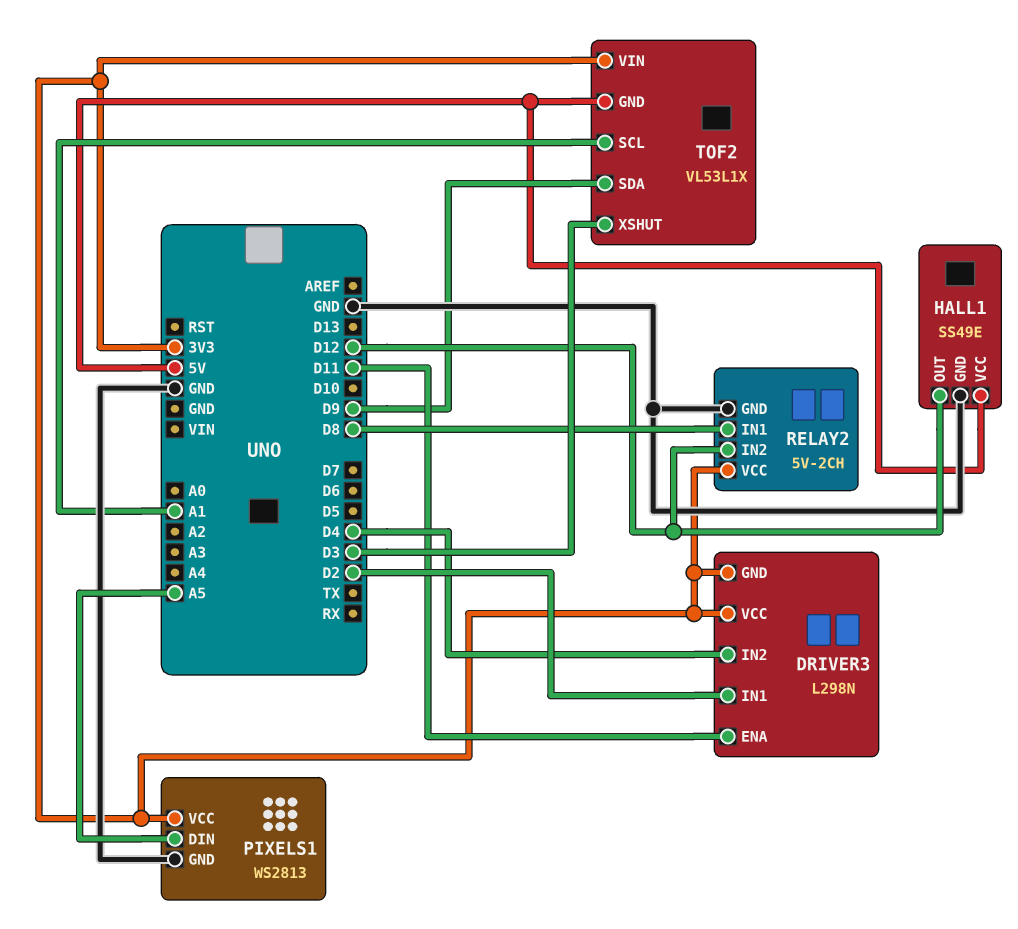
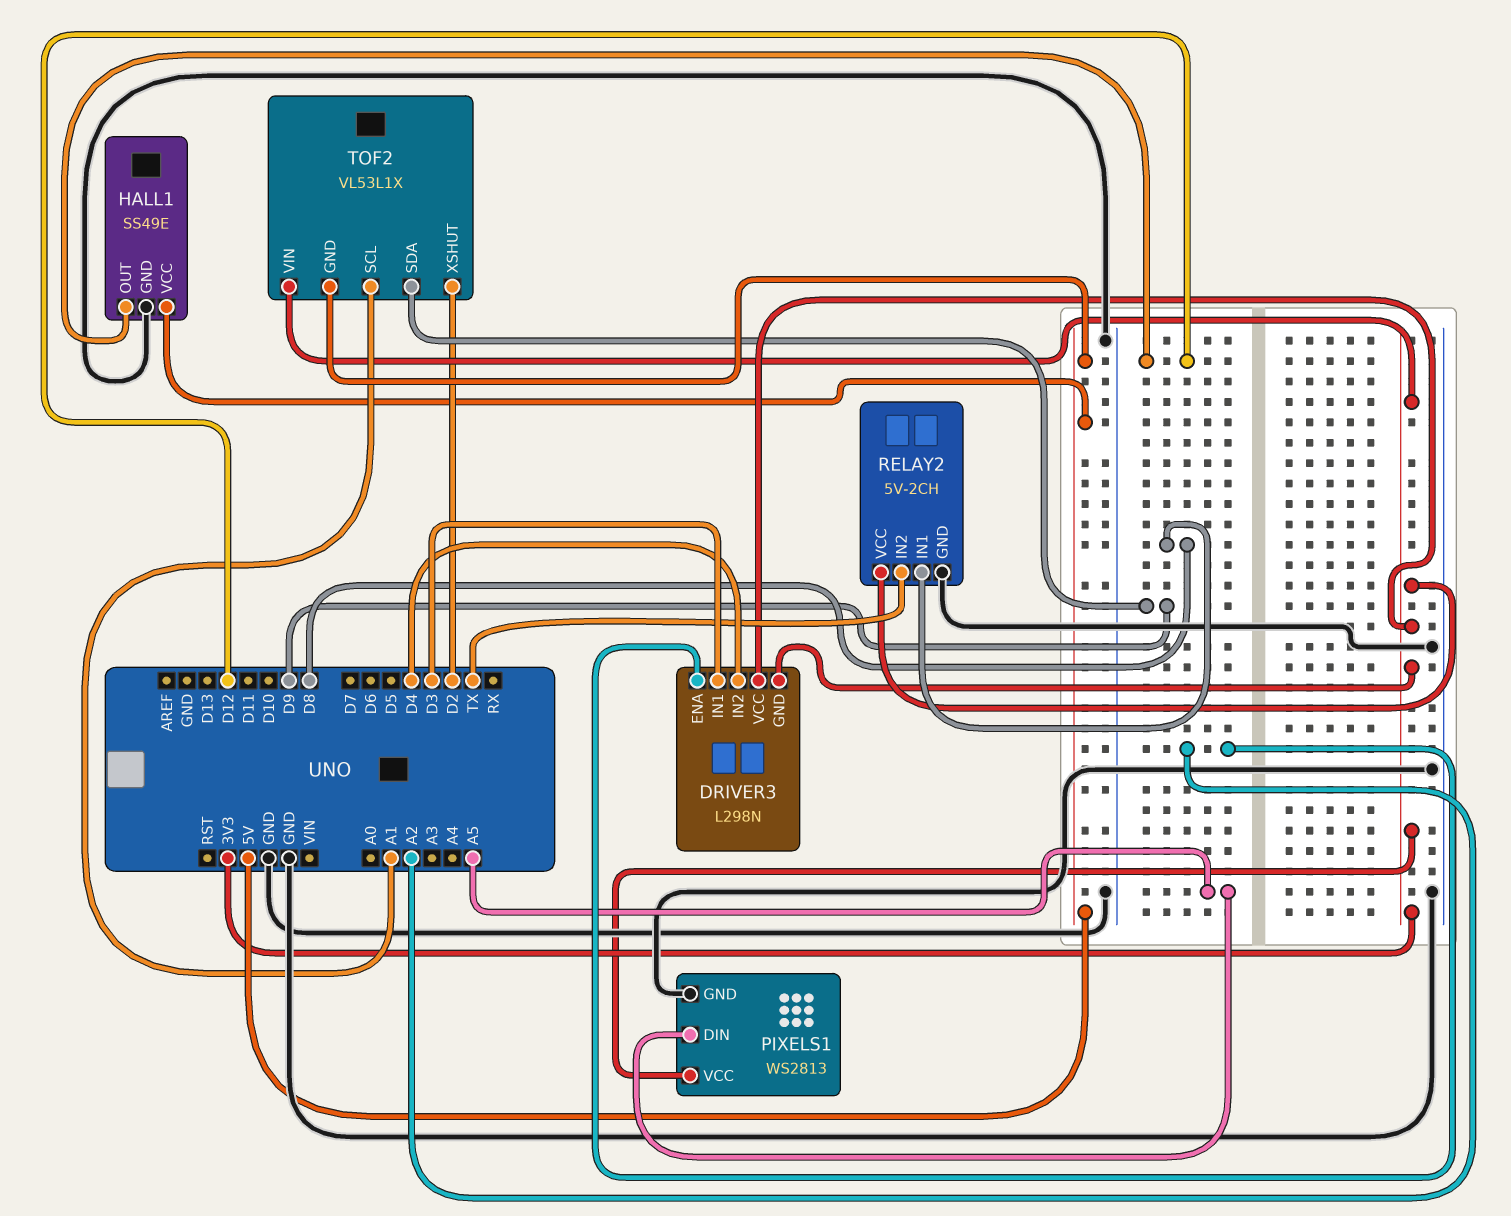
DRIVER3 pin ENA: D11 -> A2
DRIVER3 pin IN1: D2 -> D3
RELAY2 pin IN2: D12 -> TX
TOF2 pin XSHUT: D3 -> D2

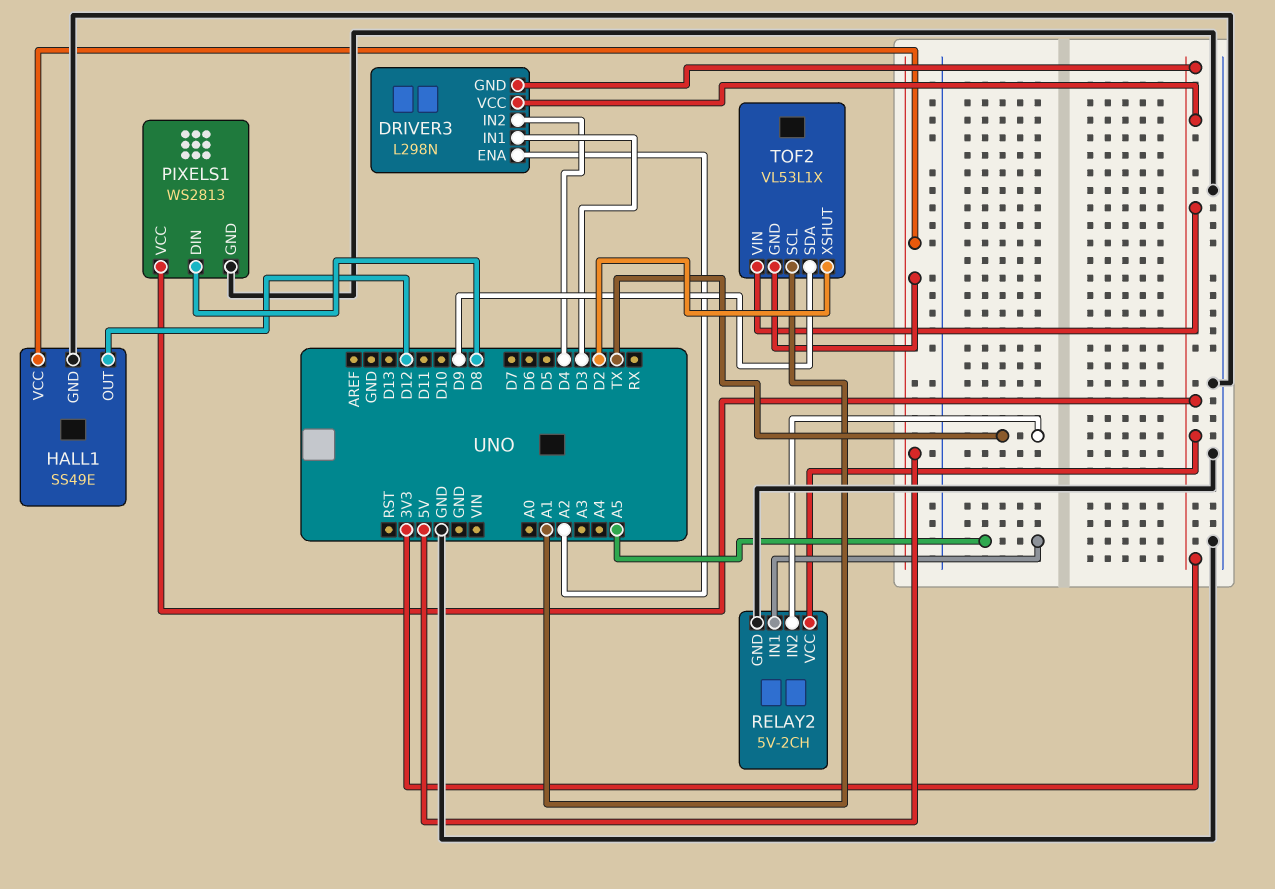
PIXELS1 pin DIN: A5 -> D8
RELAY2 pin IN1: D8 -> A5

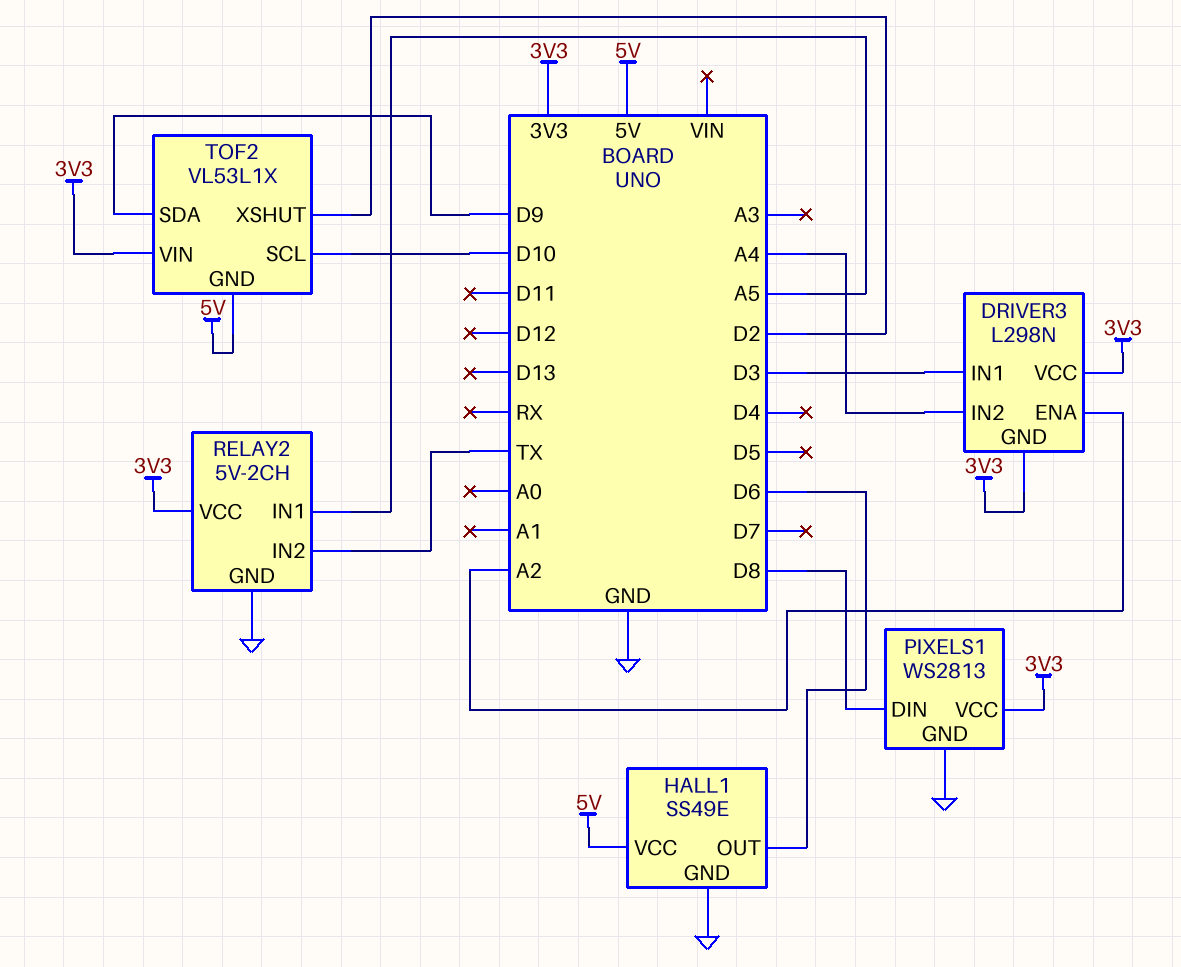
DRIVER3 pin IN2: D4 -> A4
HALL1 pin OUT: D12 -> D6
TOF2 pin SCL: A1 -> D10

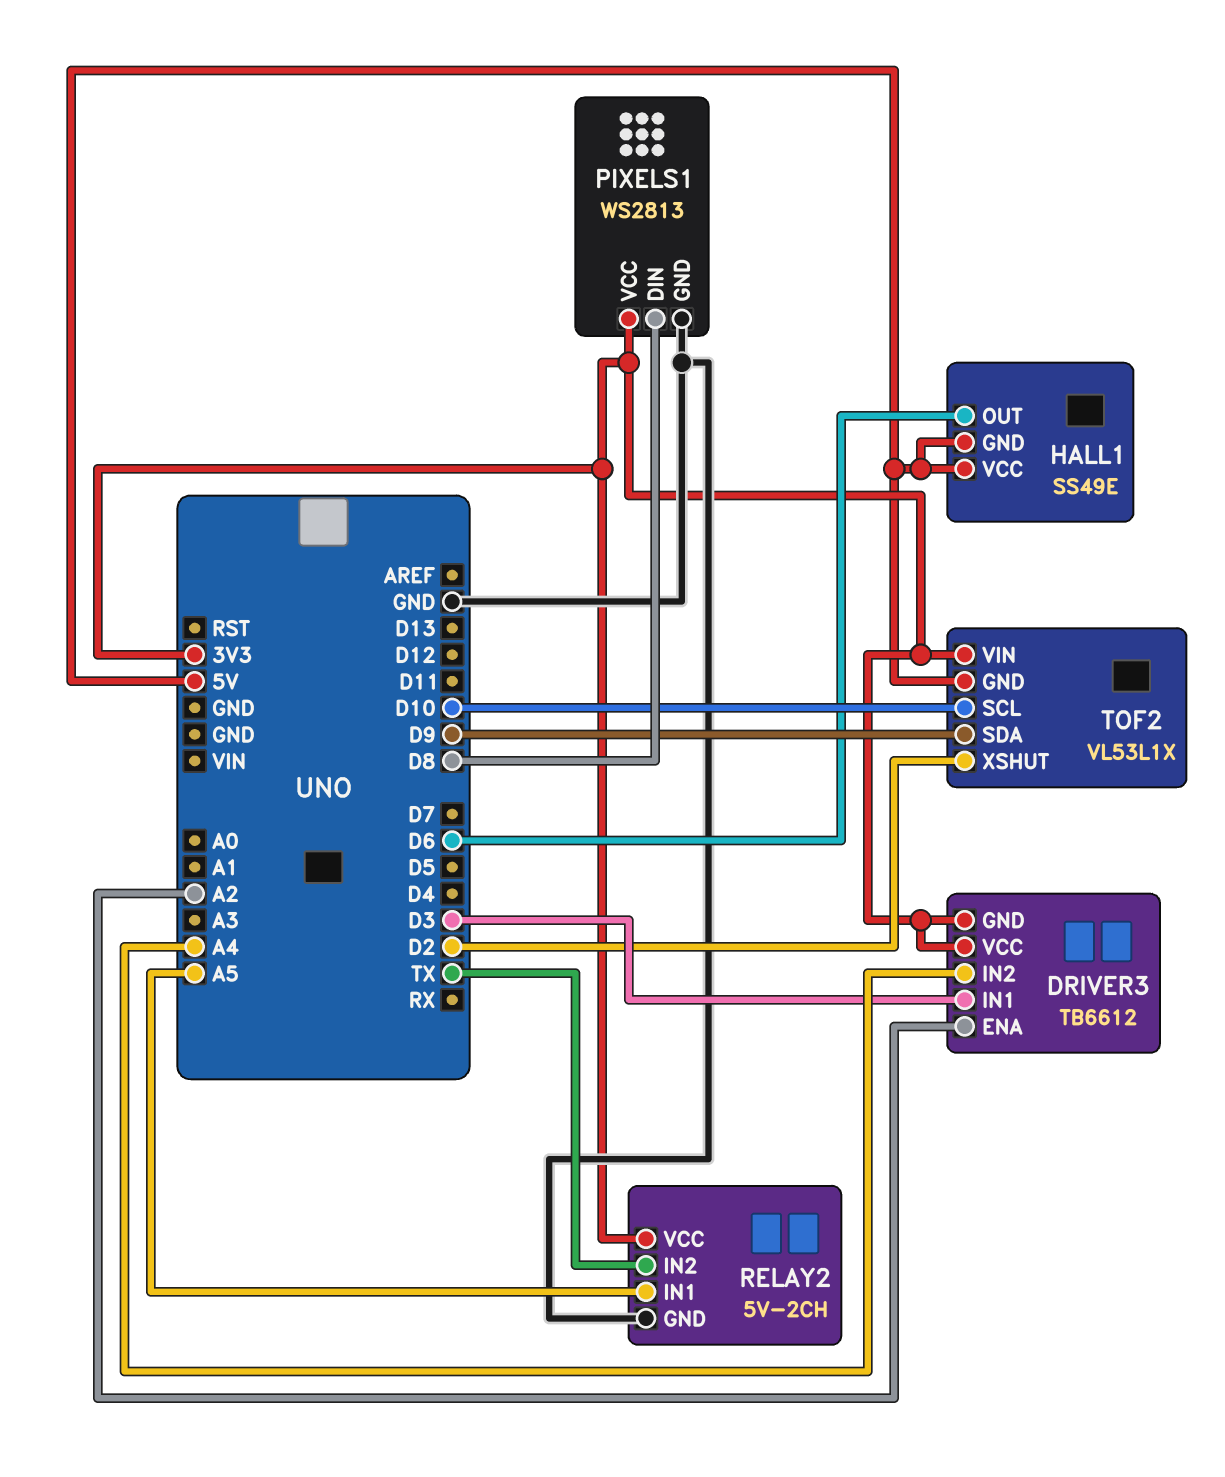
DRIVER3: L298N -> TB6612
HALL1 pin GND: GND -> 5V

